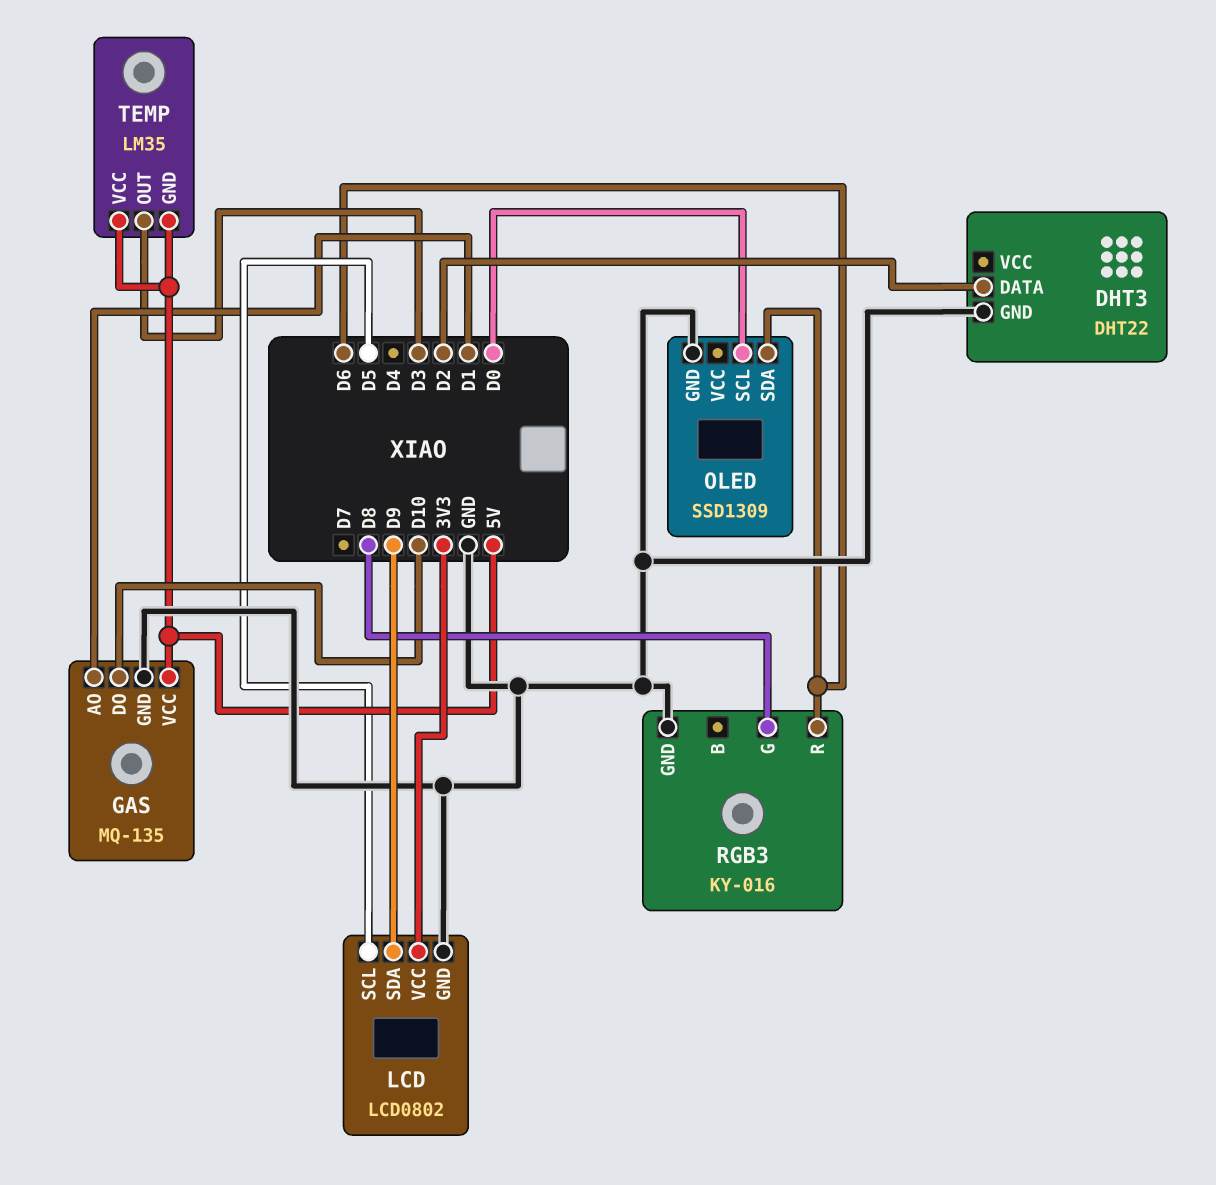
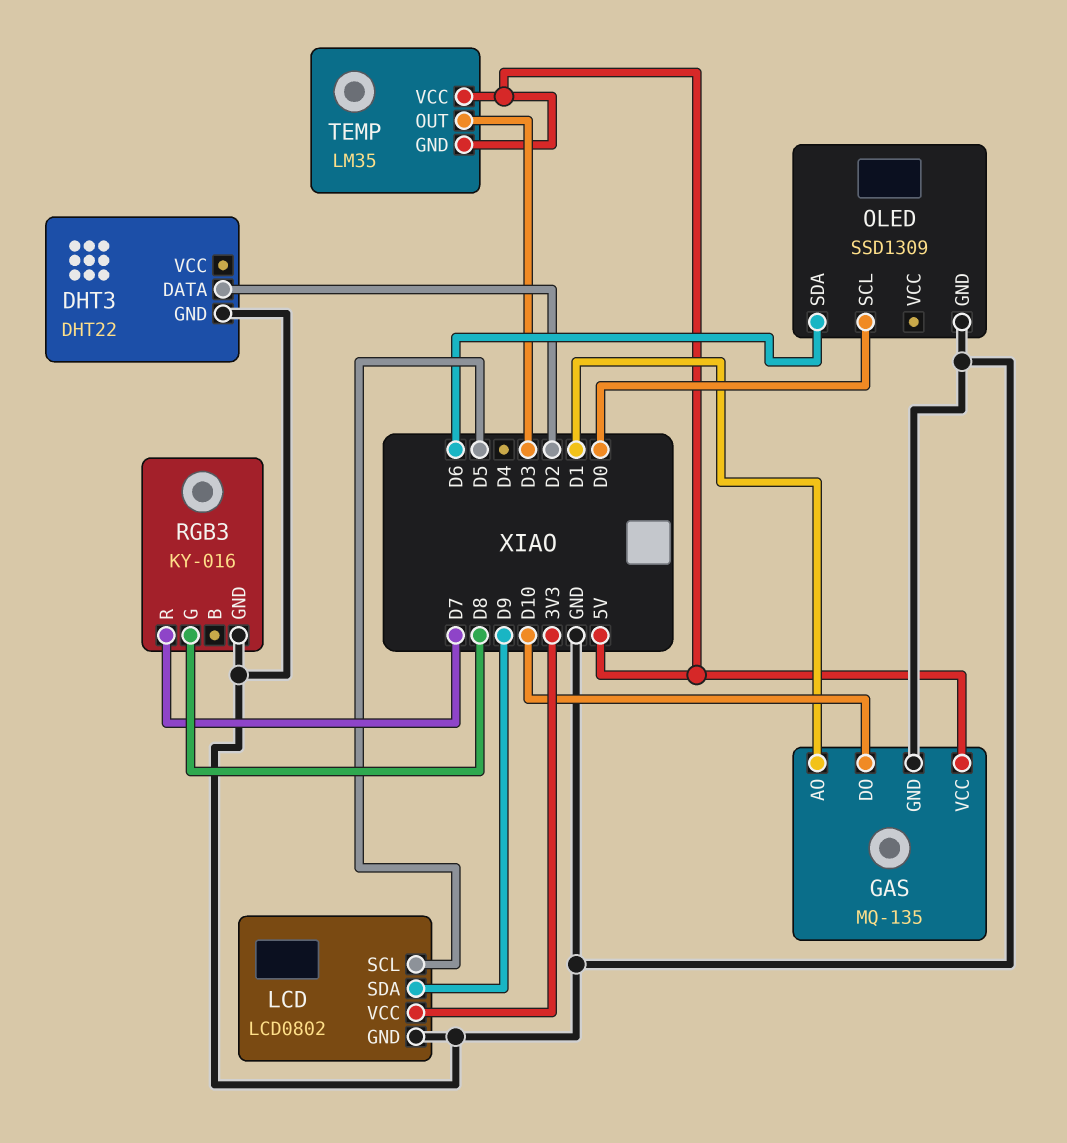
RGB3 pin R: D6 -> D7

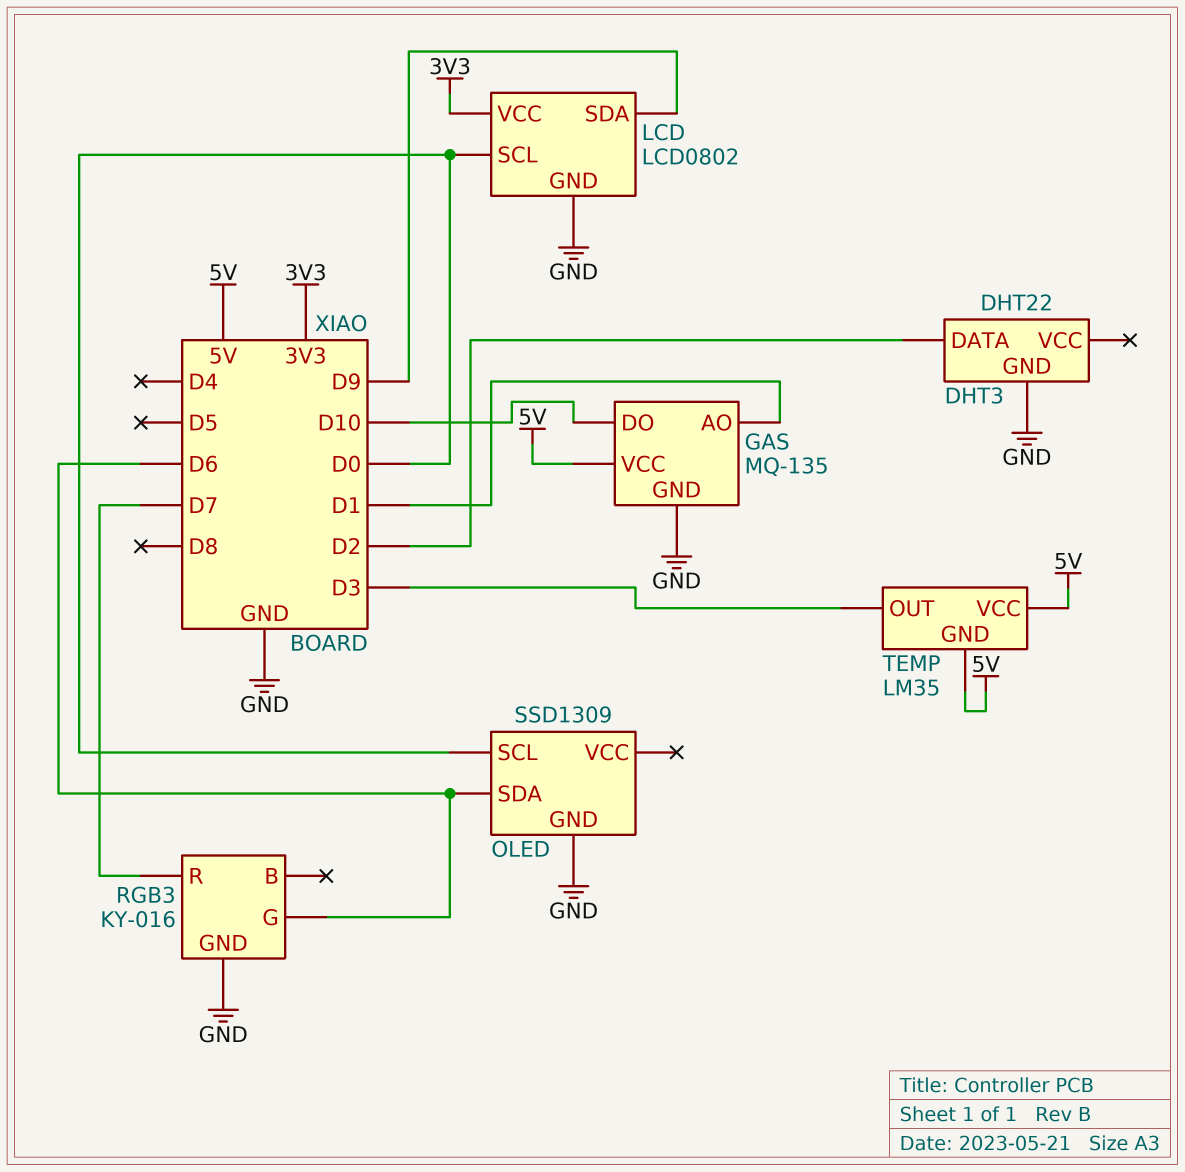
LCD pin SCL: D5 -> D0
RGB3 pin G: D8 -> D6

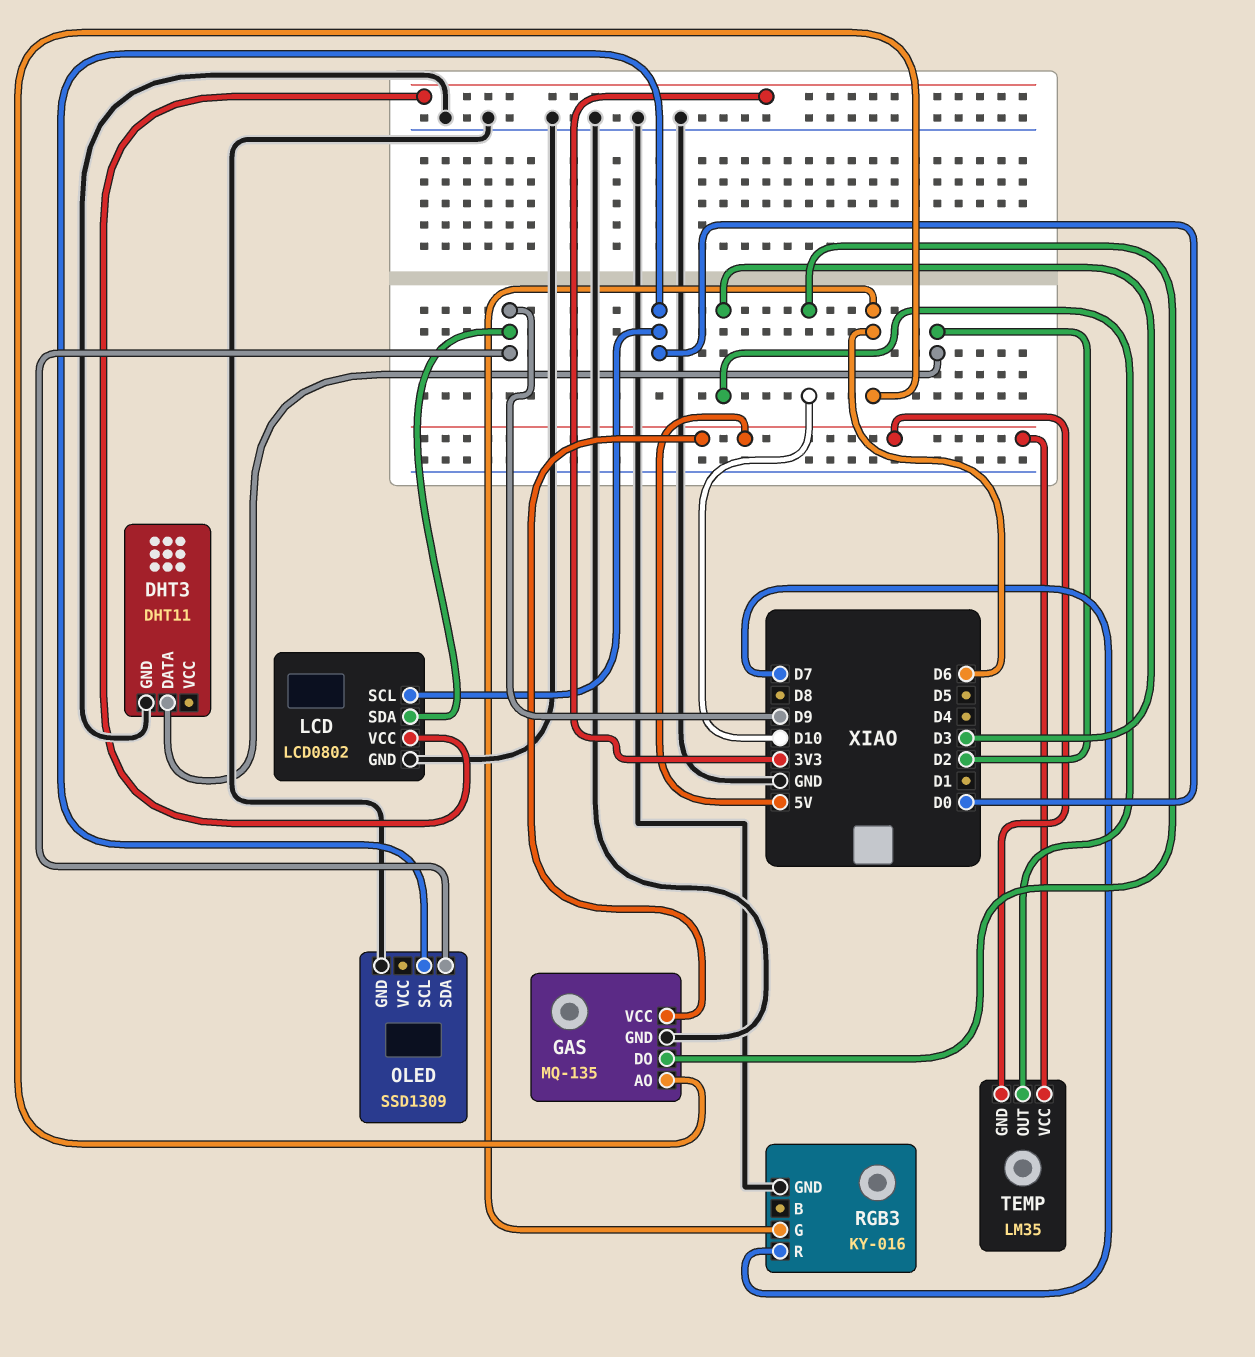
DHT3: DHT22 -> DHT11
GAS pin AO: D1 -> D6
OLED pin SDA: D6 -> D9

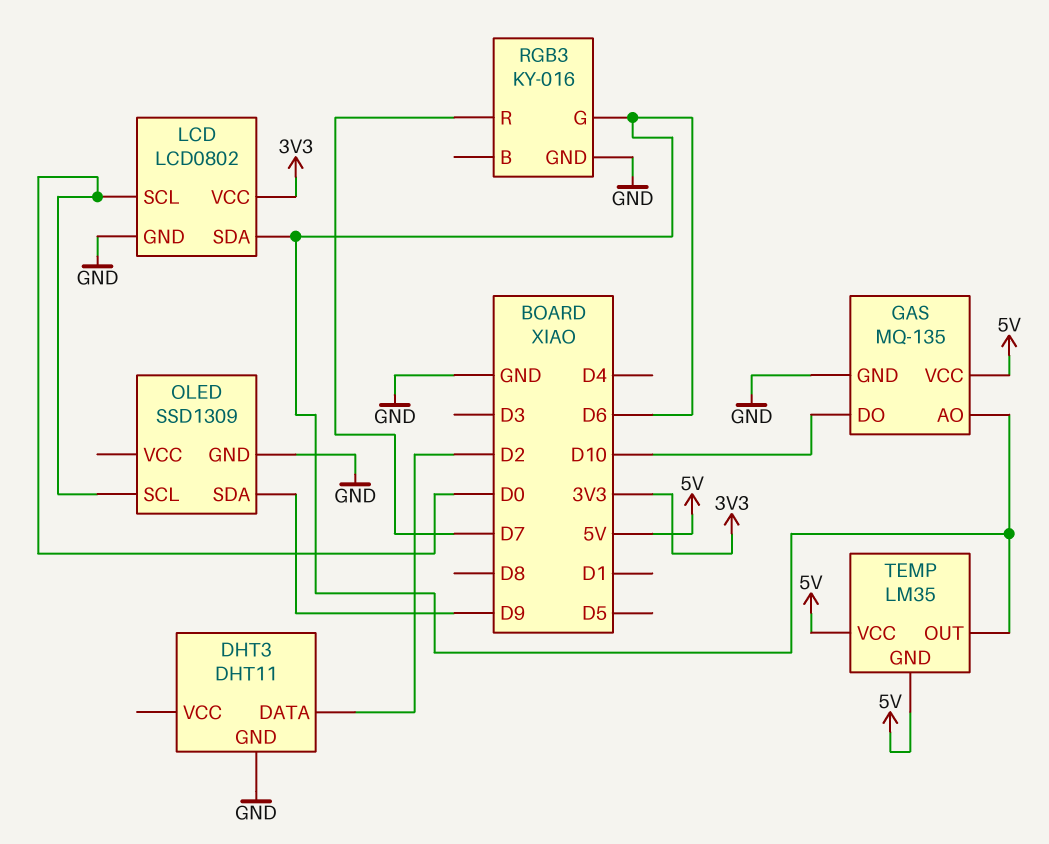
LCD pin SDA: D9 -> D6
TEMP pin OUT: D3 -> D6

